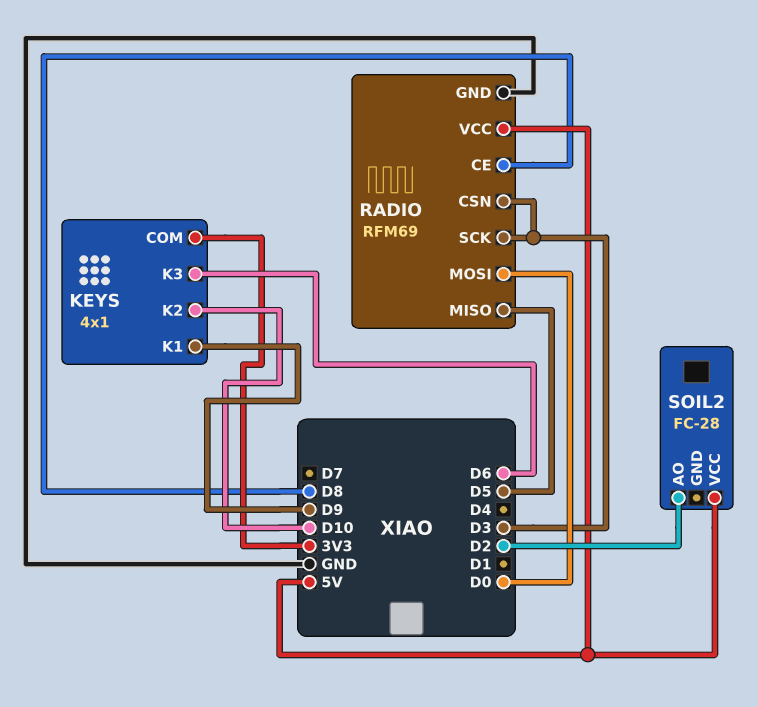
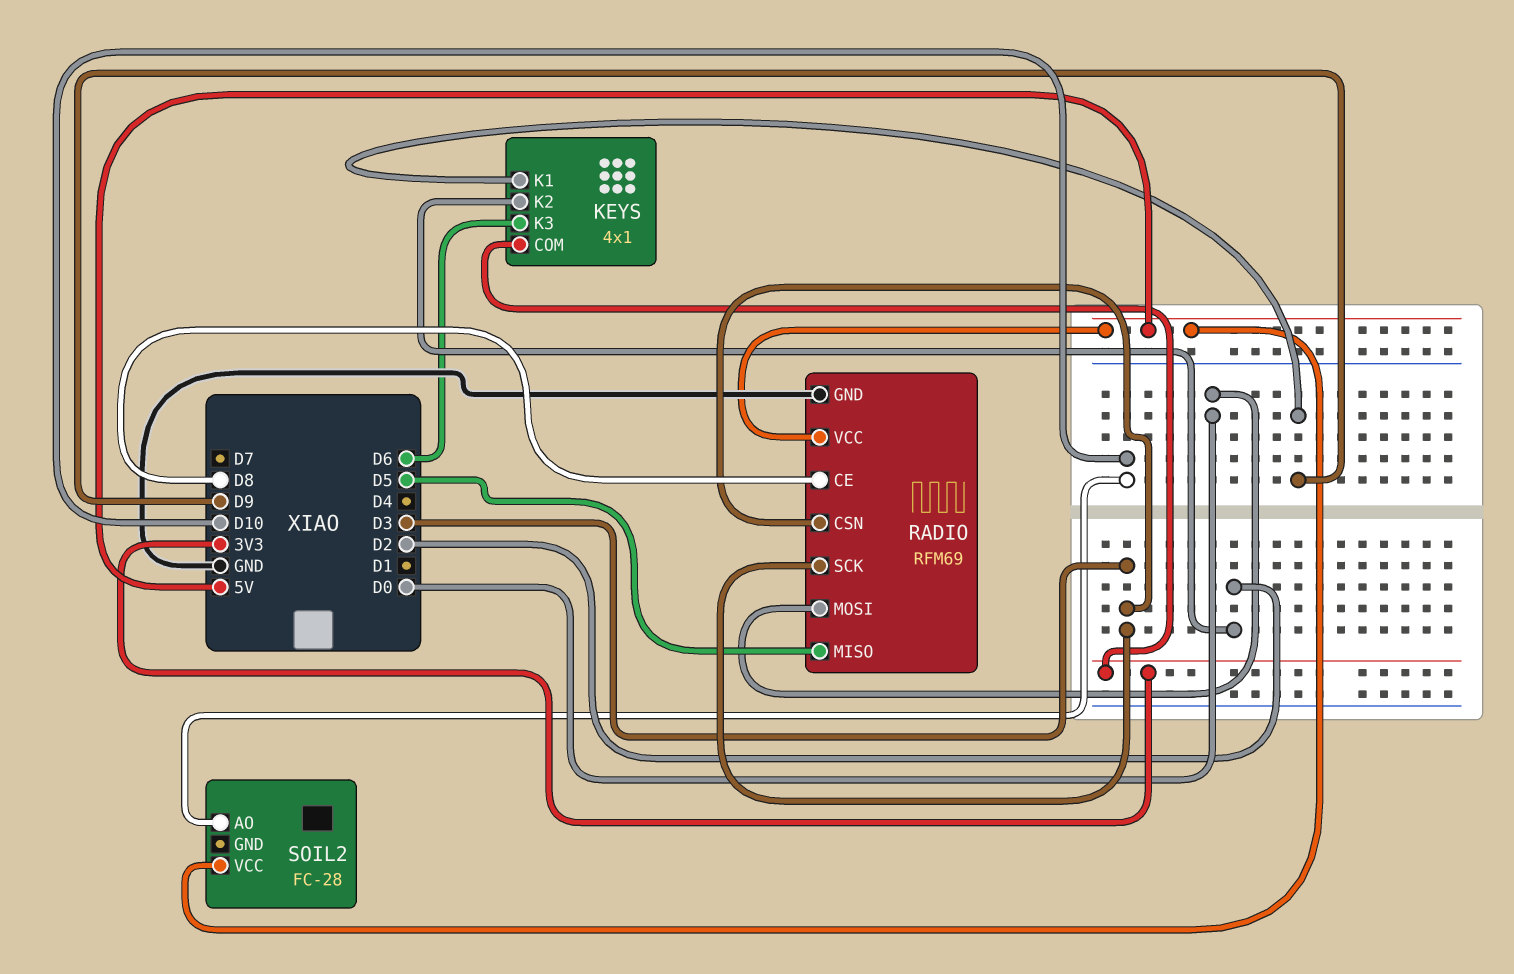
KEYS pin K2: D10 -> D2
SOIL2 pin AO: D2 -> D10

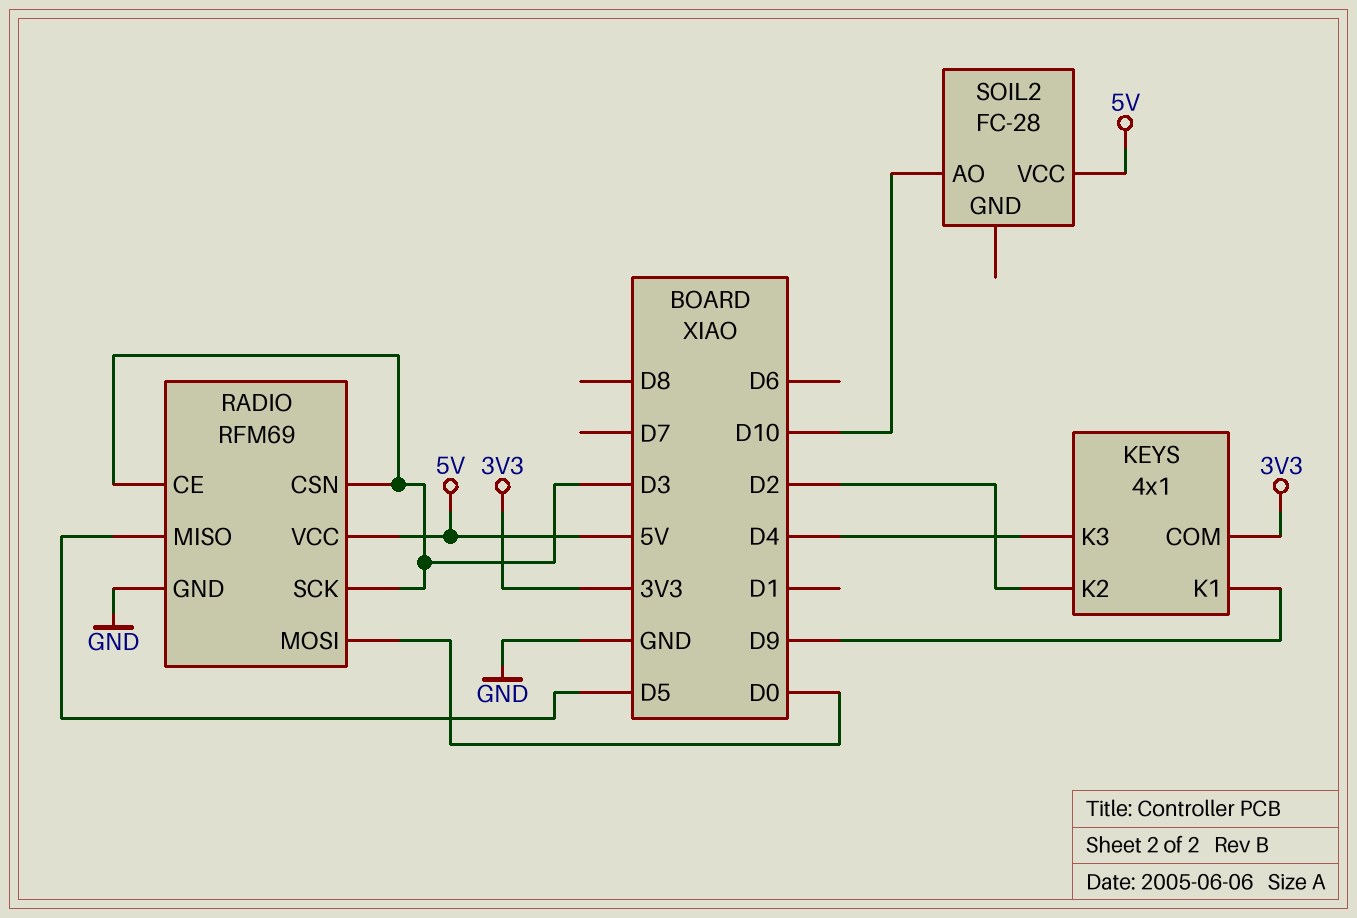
KEYS pin K3: D6 -> D4
RADIO pin CE: D8 -> D3

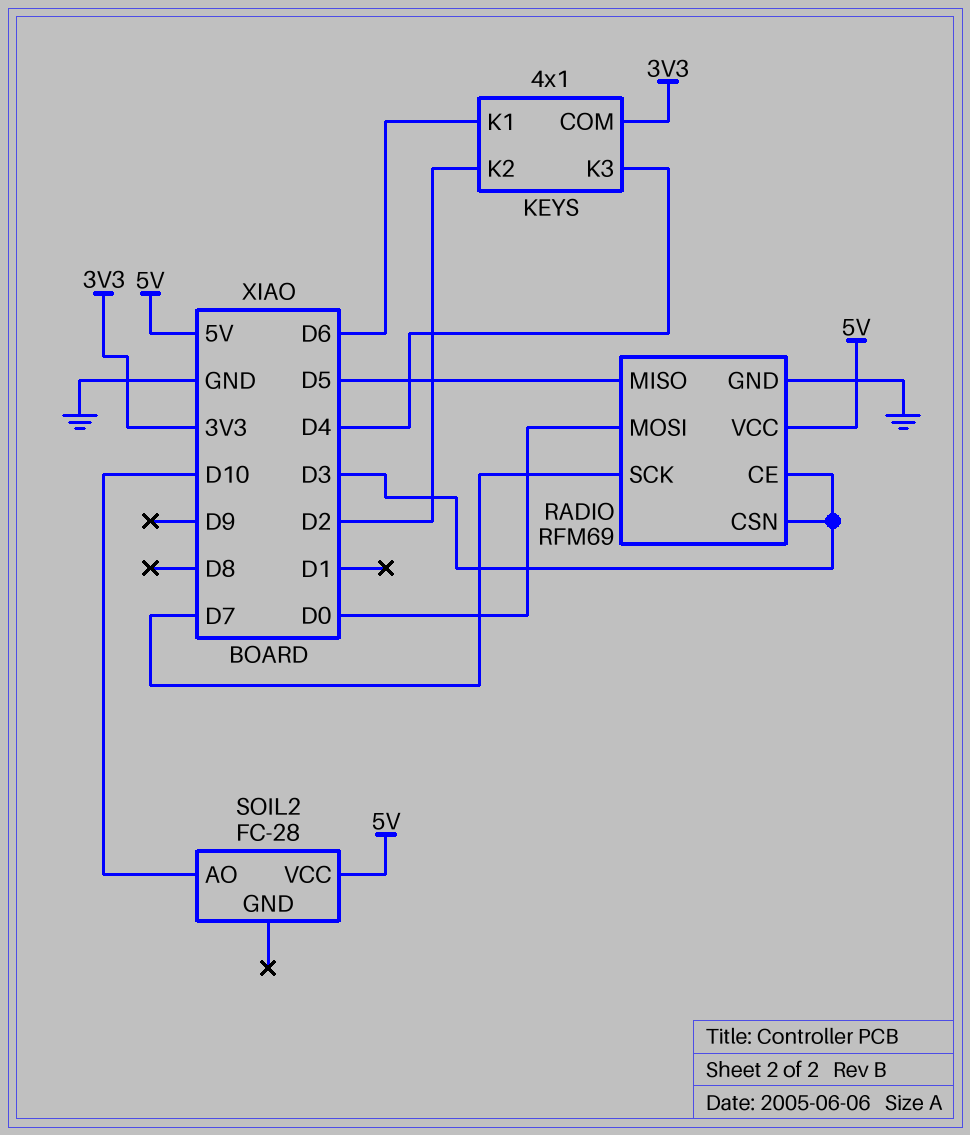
KEYS pin K1: D9 -> D6
RADIO pin SCK: D3 -> D7

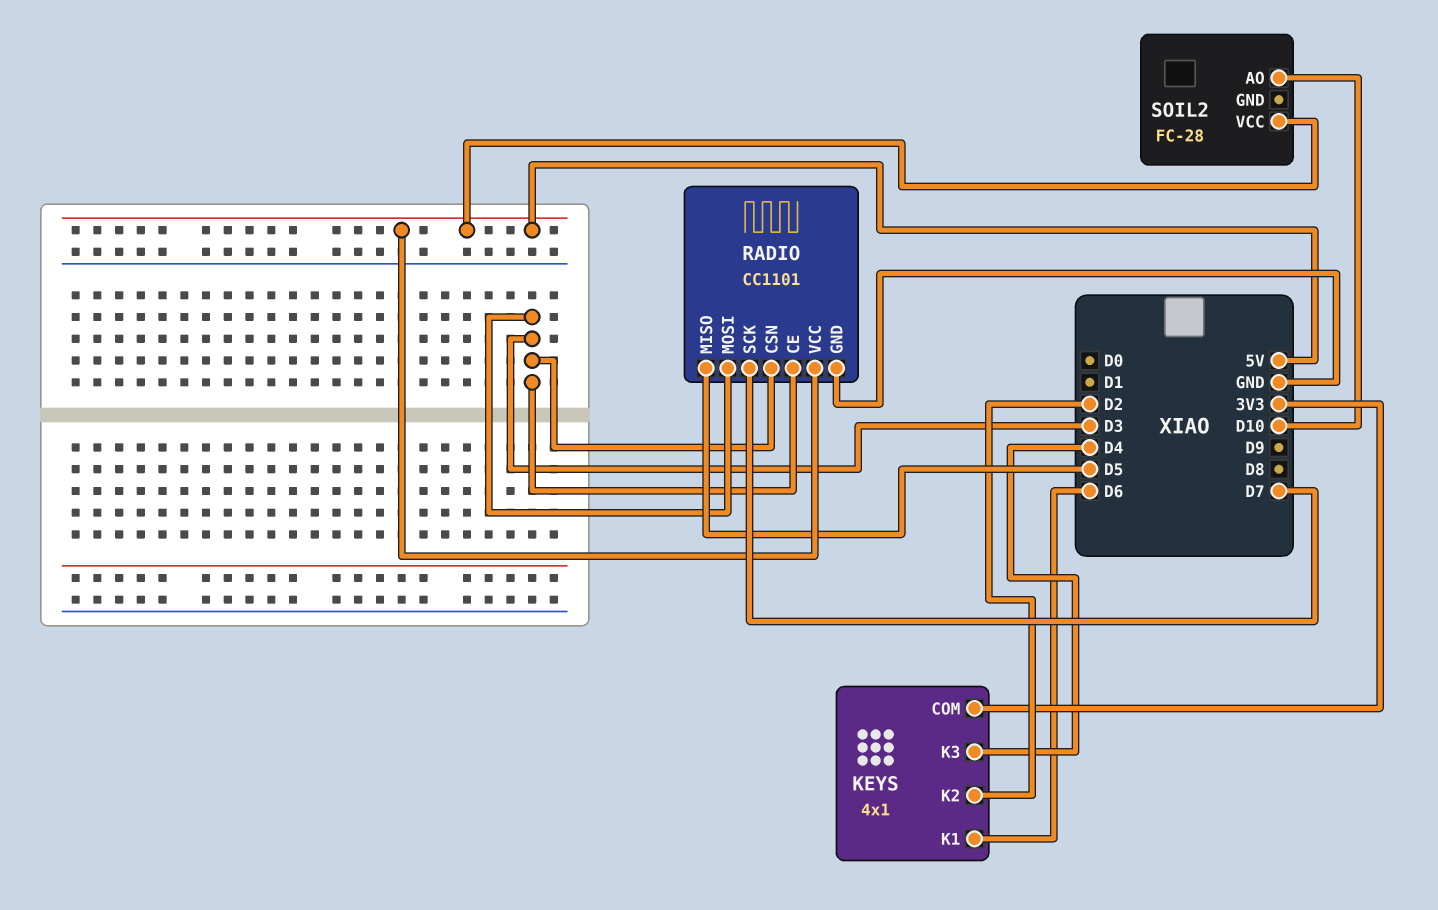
RADIO: RFM69 -> CC1101
RADIO pin MOSI: D0 -> D3

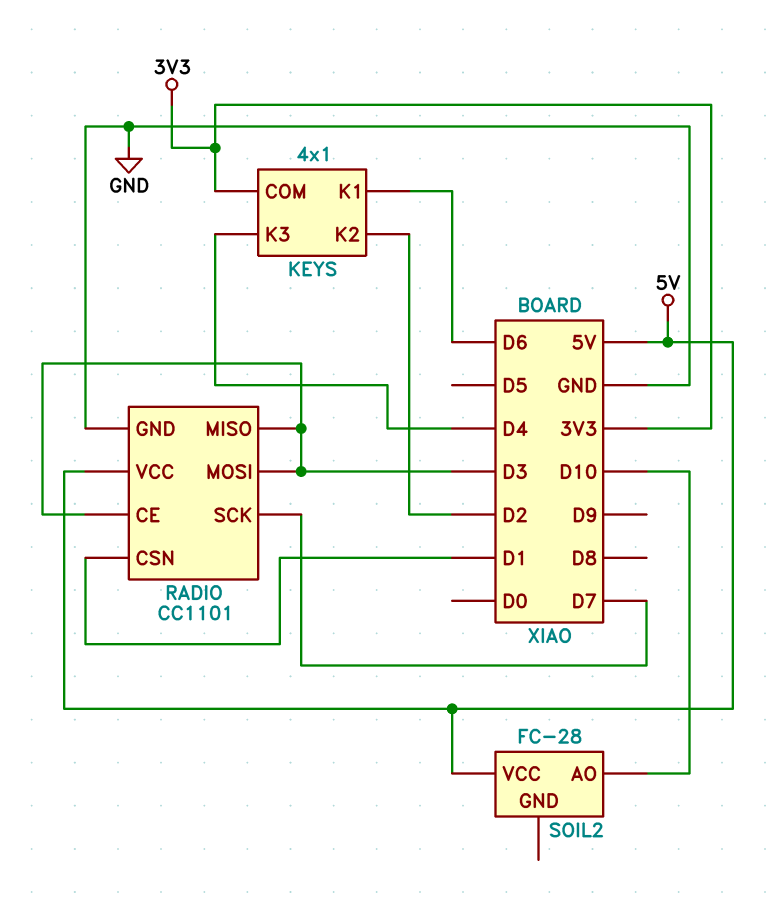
RADIO pin CSN: D3 -> D1
RADIO pin MISO: D5 -> D3

